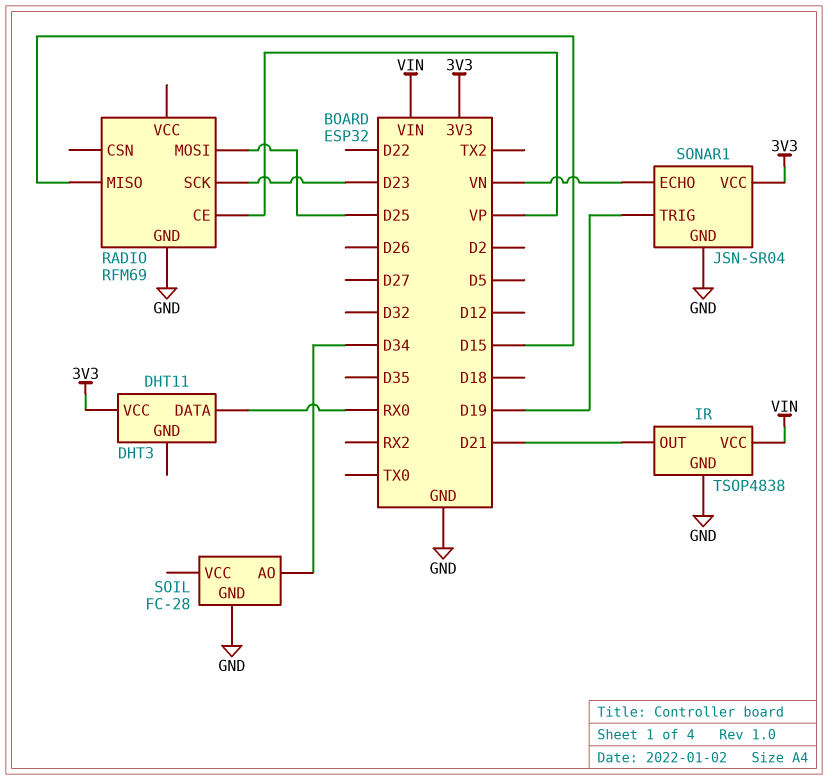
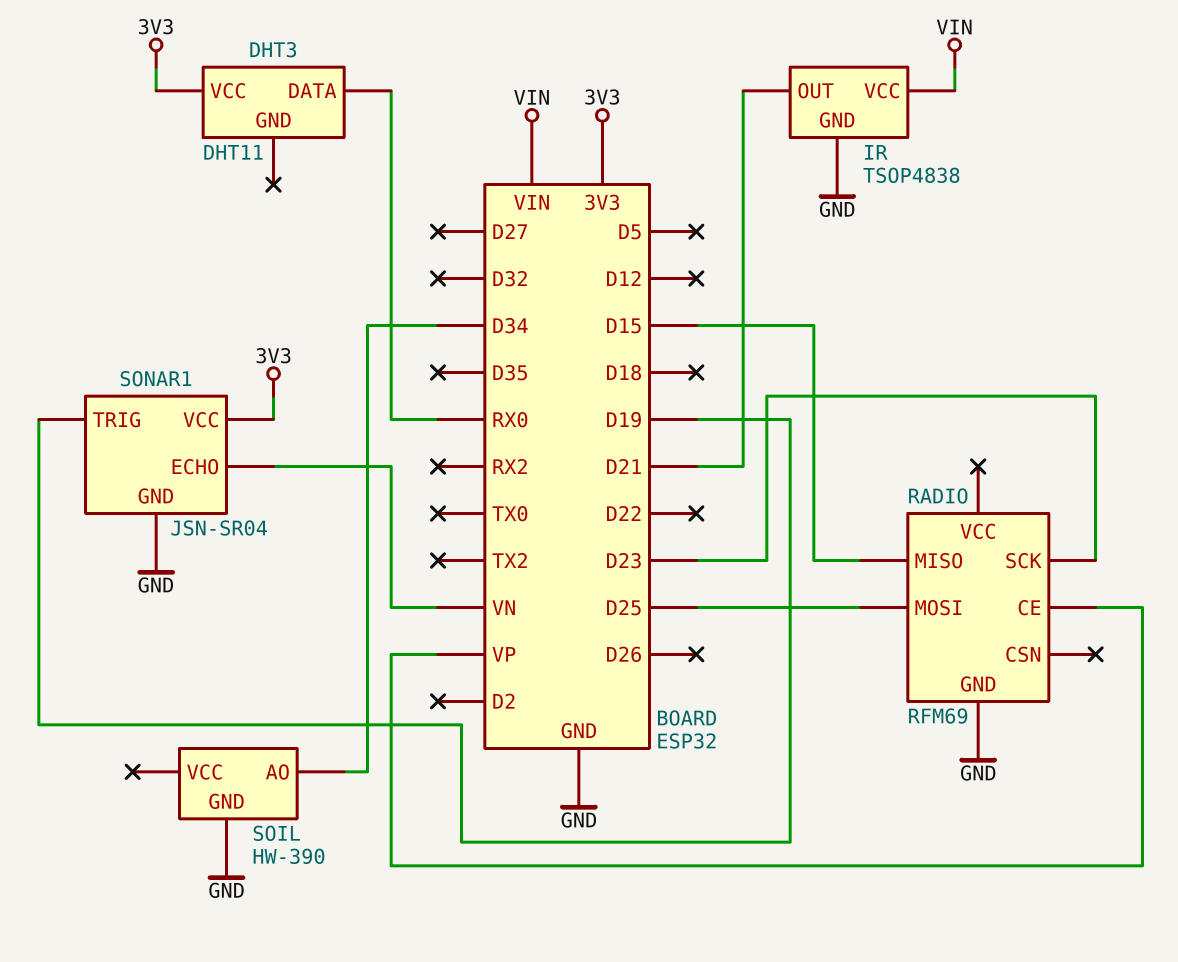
SOIL: FC-28 -> HW-390

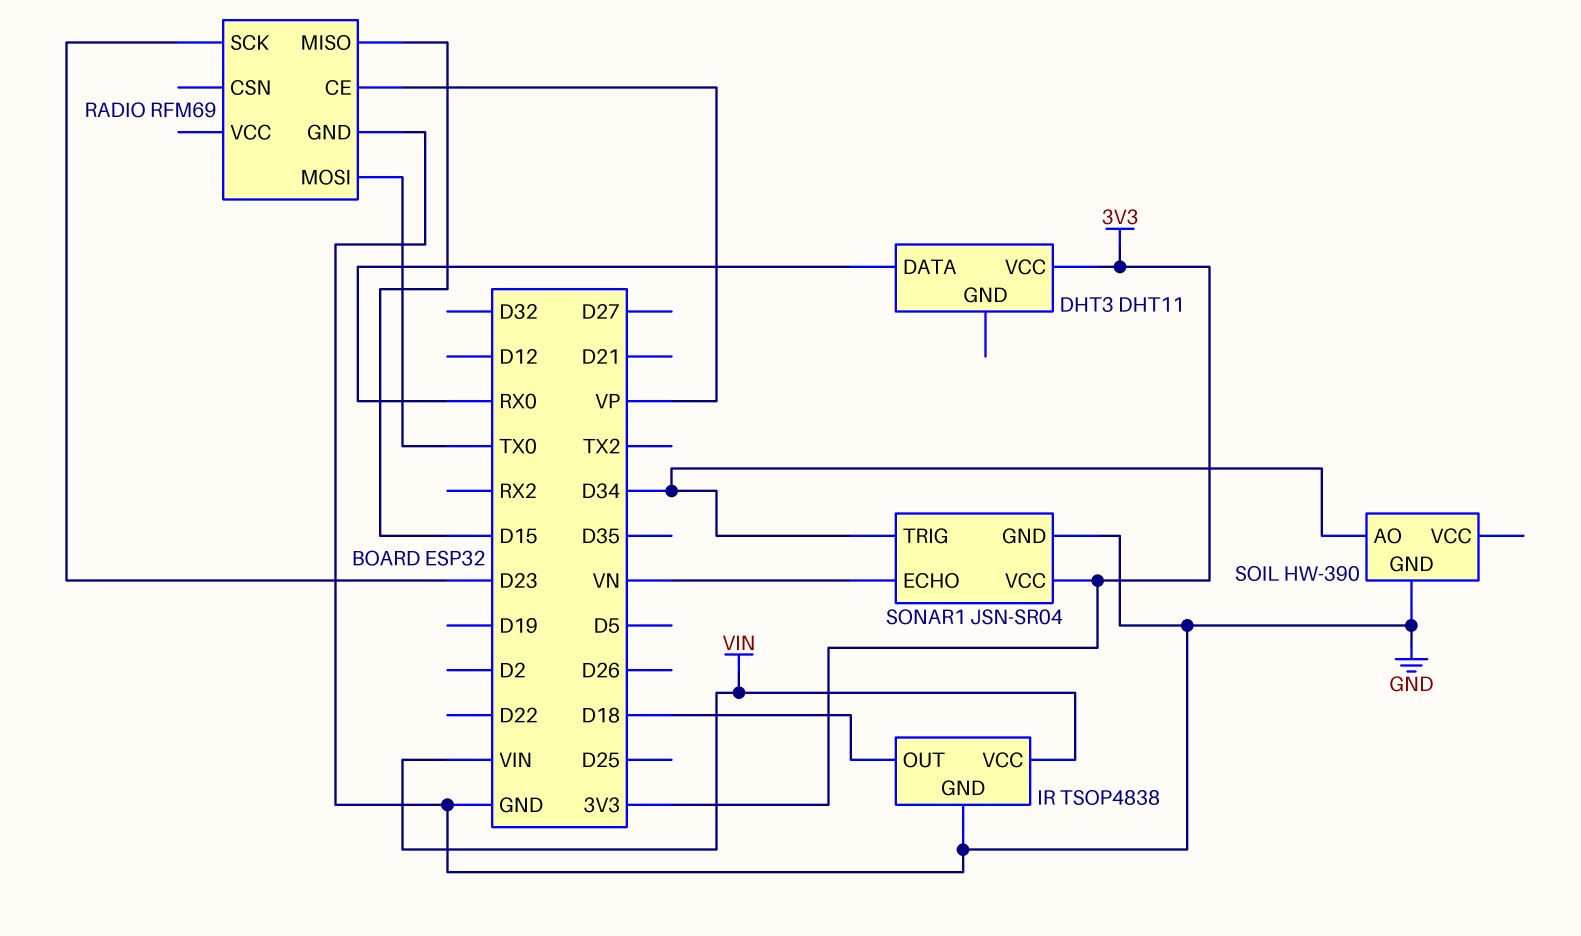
IR pin OUT: D21 -> D18
RADIO pin MOSI: D25 -> TX0
SONAR1 pin TRIG: D19 -> D34

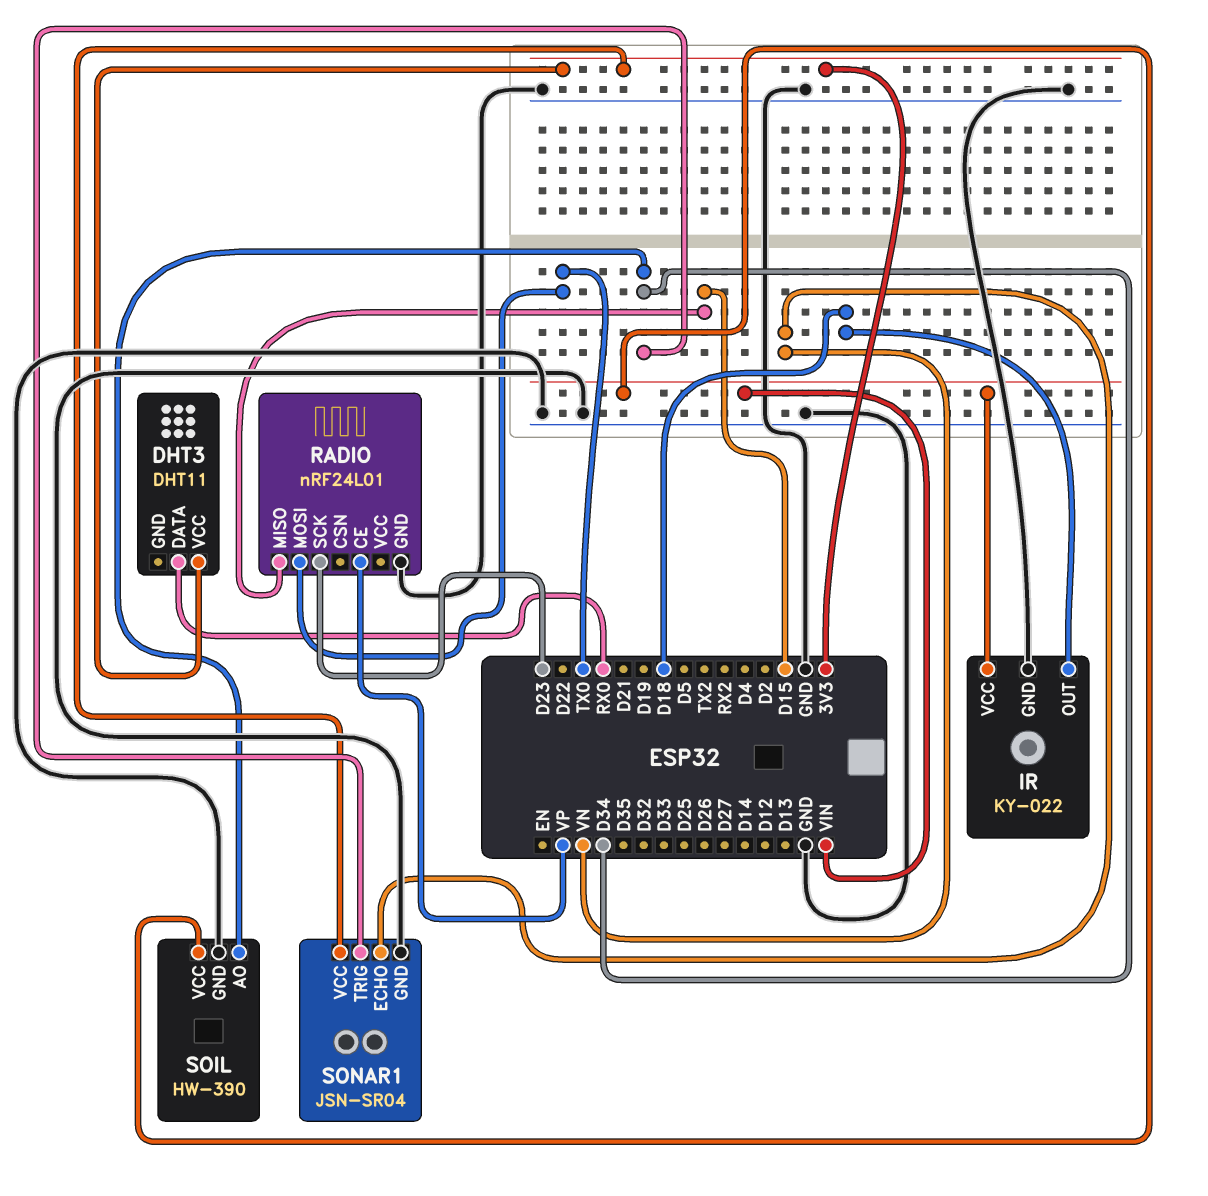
IR: TSOP4838 -> KY-022
RADIO: RFM69 -> nRF24L01
SOIL pin VCC: none -> VIN

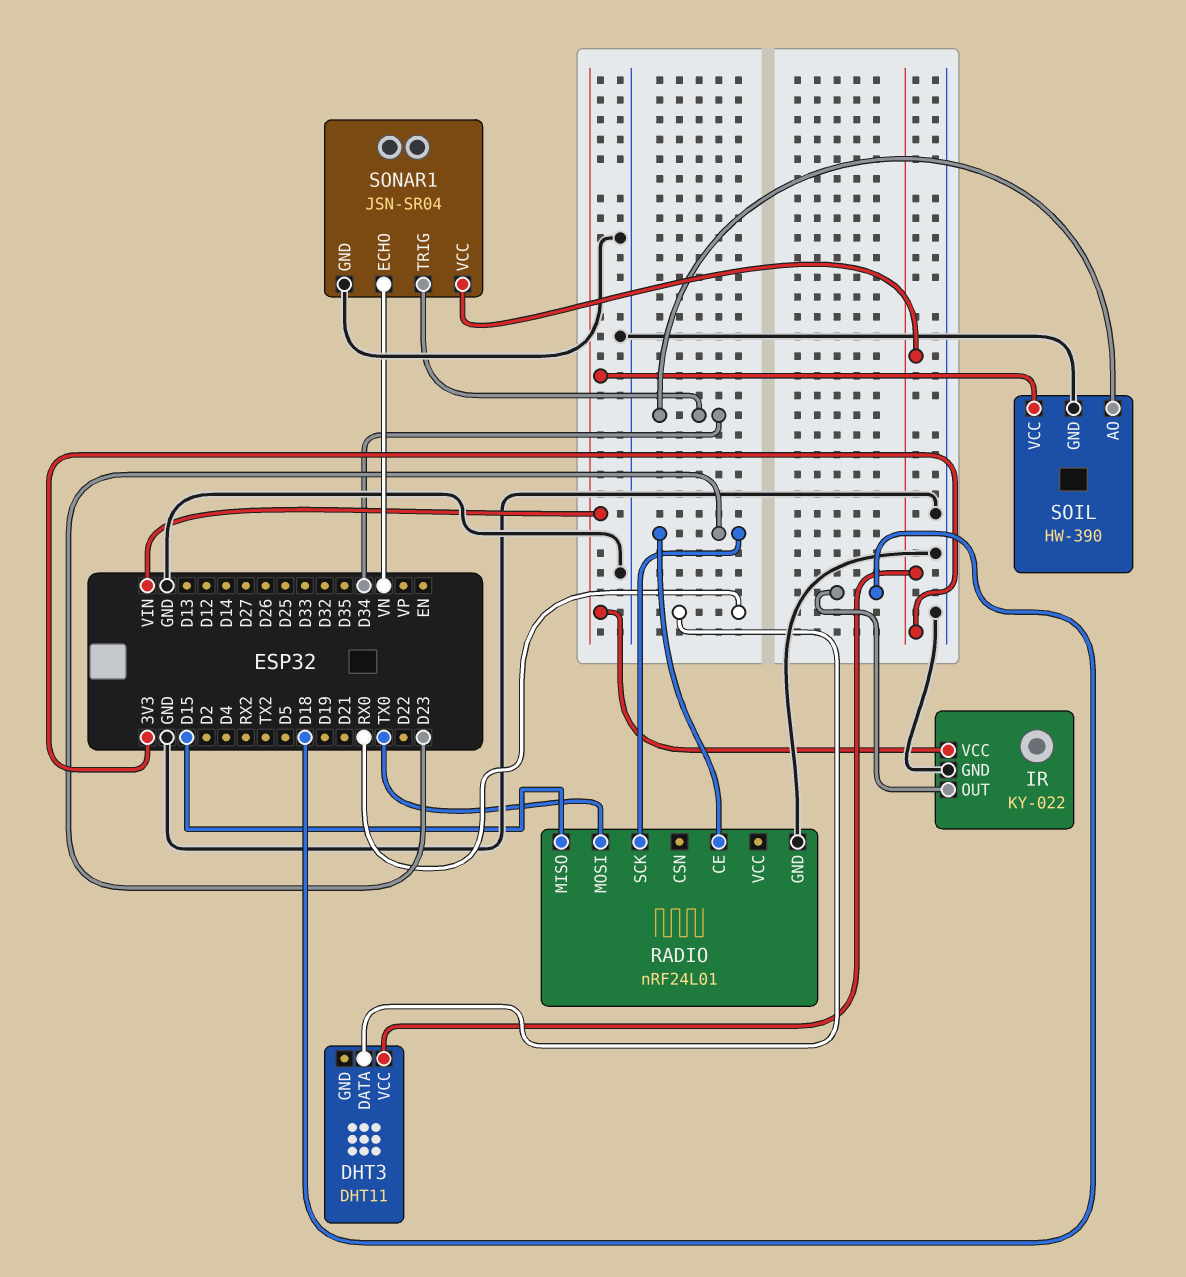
RADIO pin CE: VP -> D23

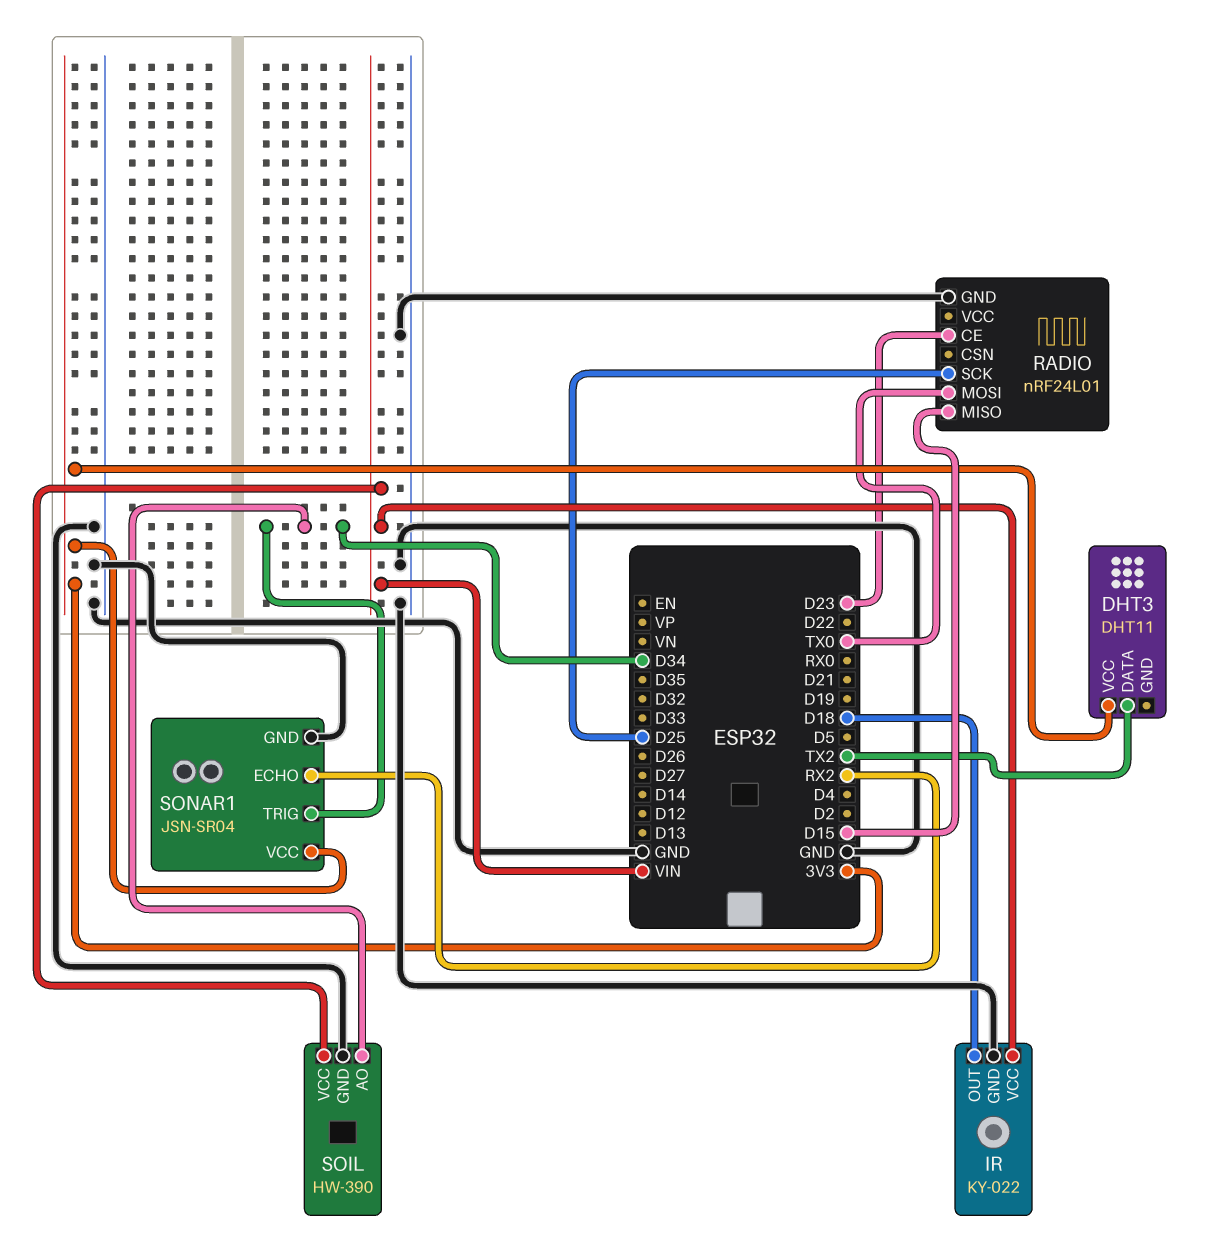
DHT3 pin DATA: RX0 -> TX2
RADIO pin SCK: D23 -> D25
SONAR1 pin ECHO: VN -> RX2

